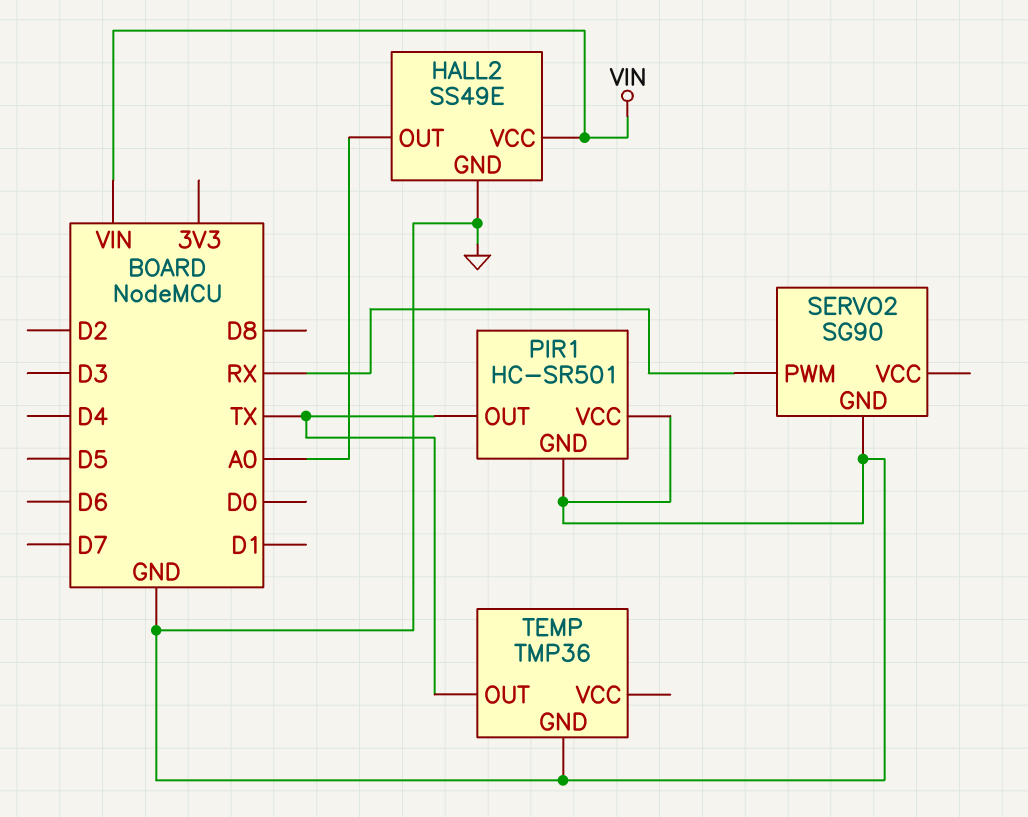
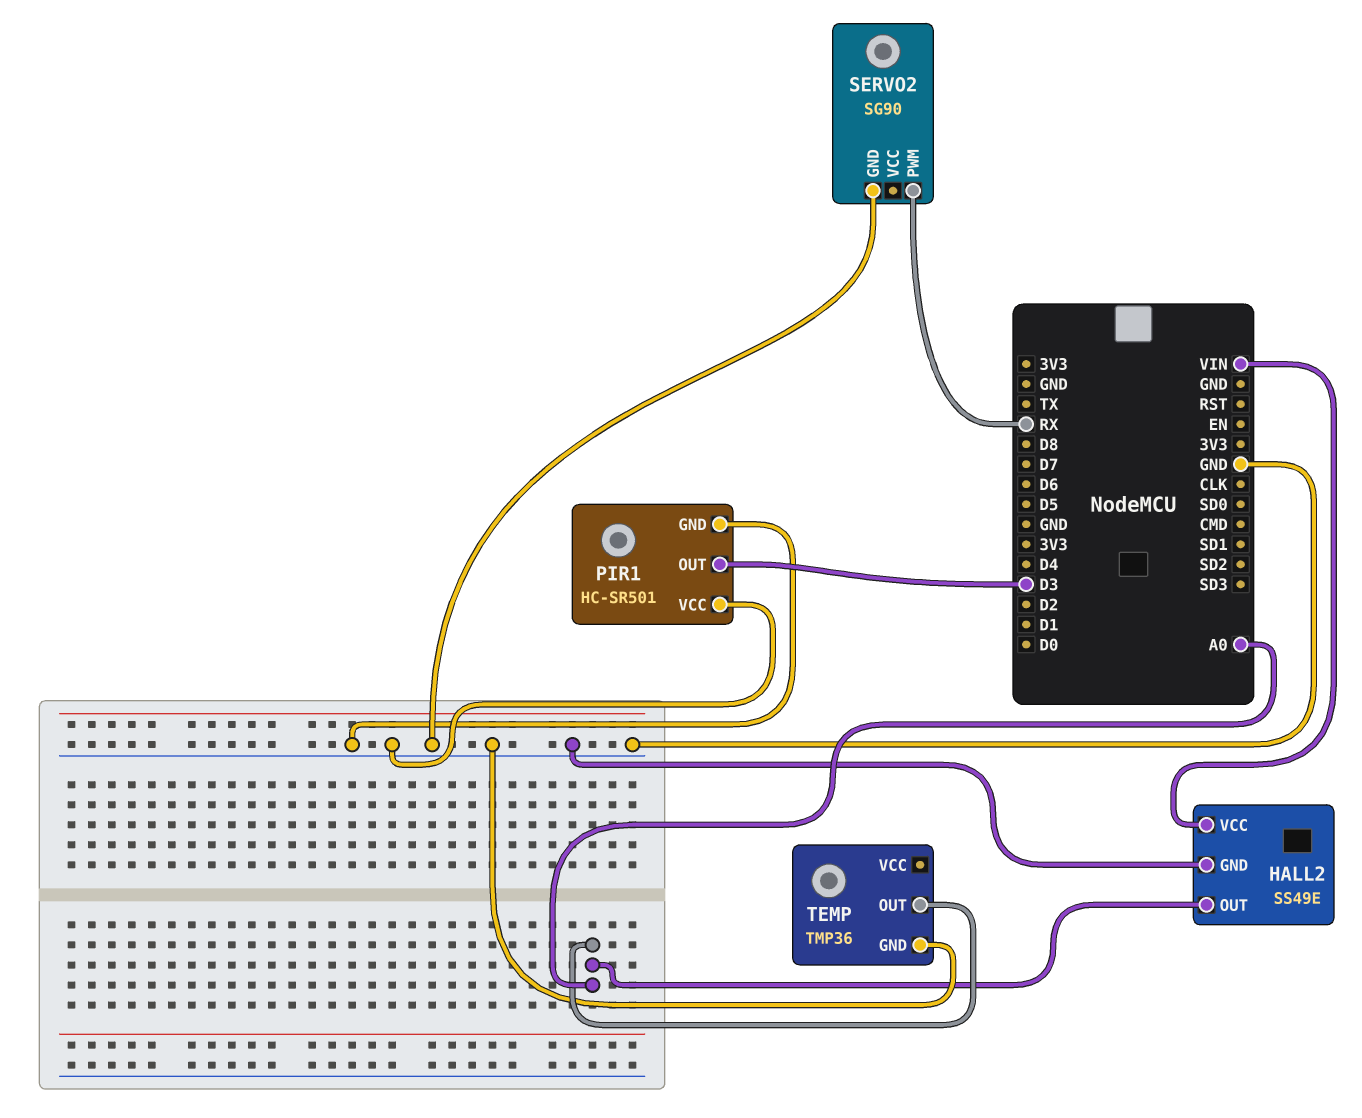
PIR1 pin OUT: TX -> D3
TEMP pin OUT: TX -> A0

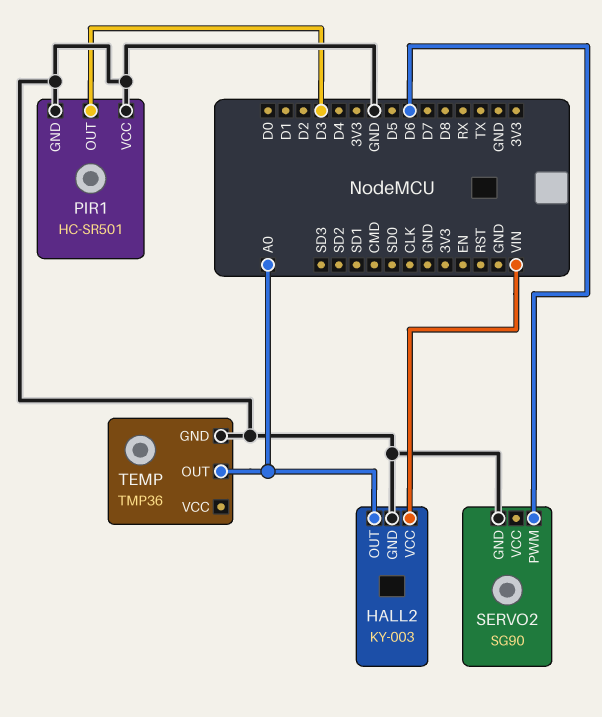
HALL2: SS49E -> KY-003
SERVO2 pin PWM: RX -> D6

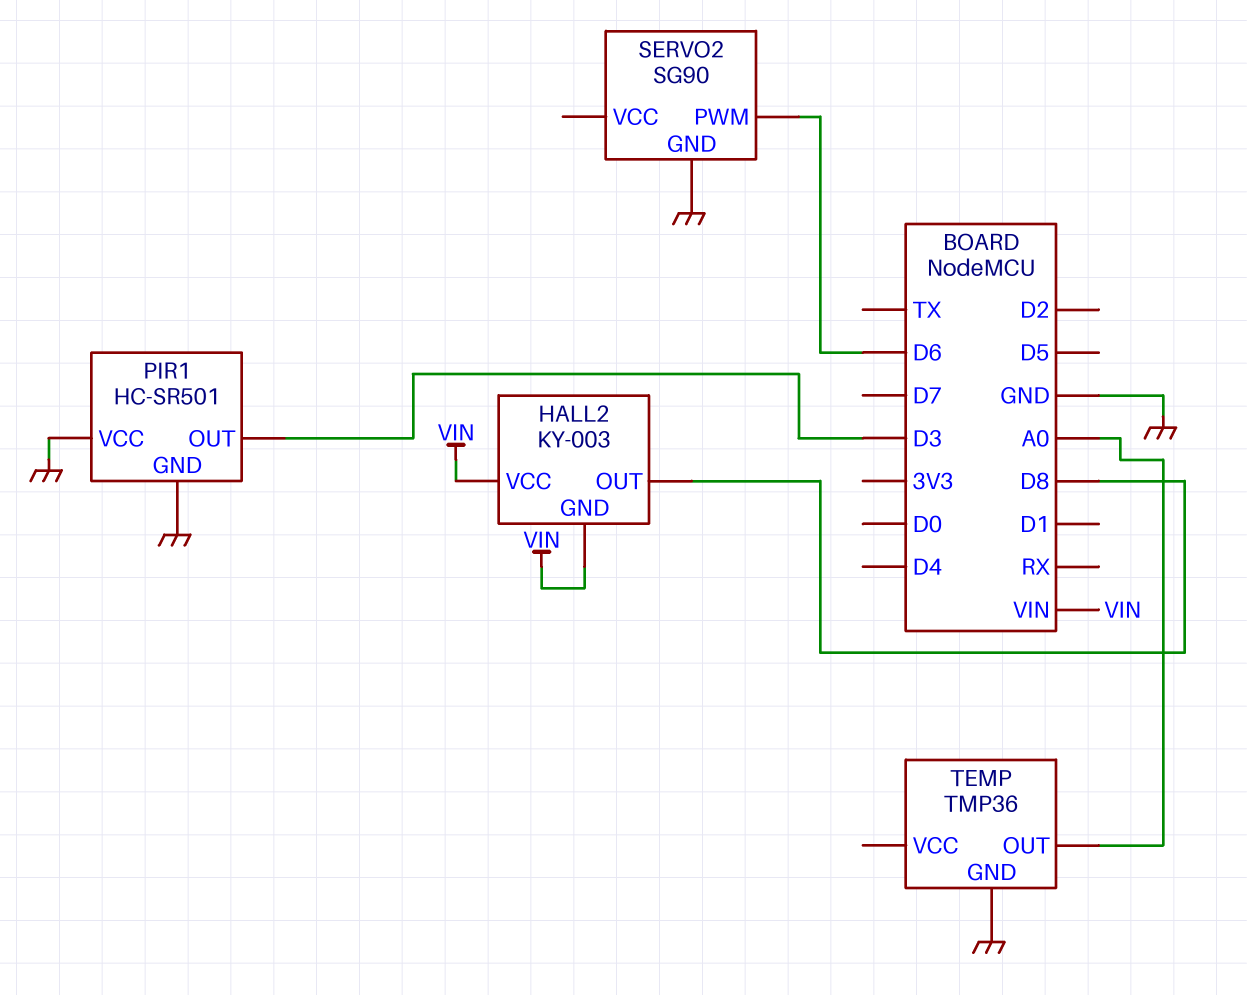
HALL2 pin GND: GND -> VIN
HALL2 pin OUT: A0 -> D8

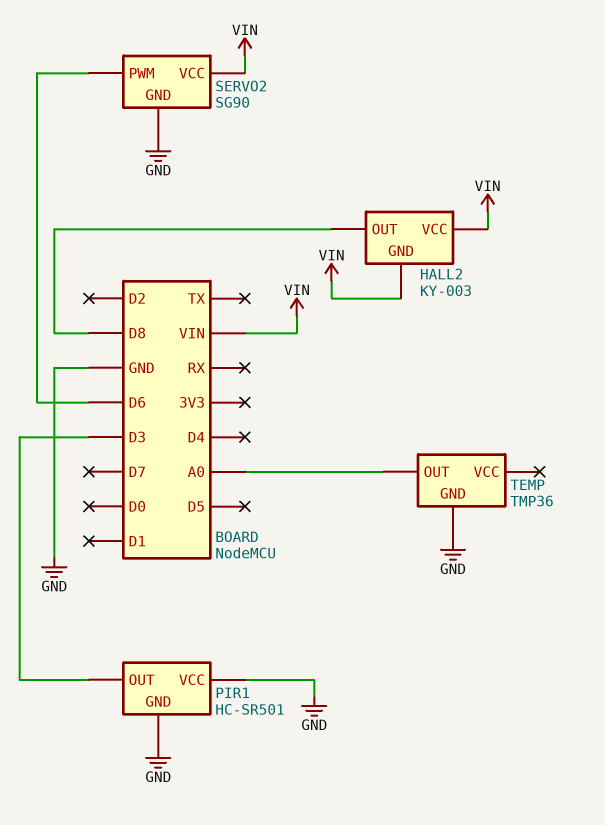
SERVO2 pin VCC: none -> VIN

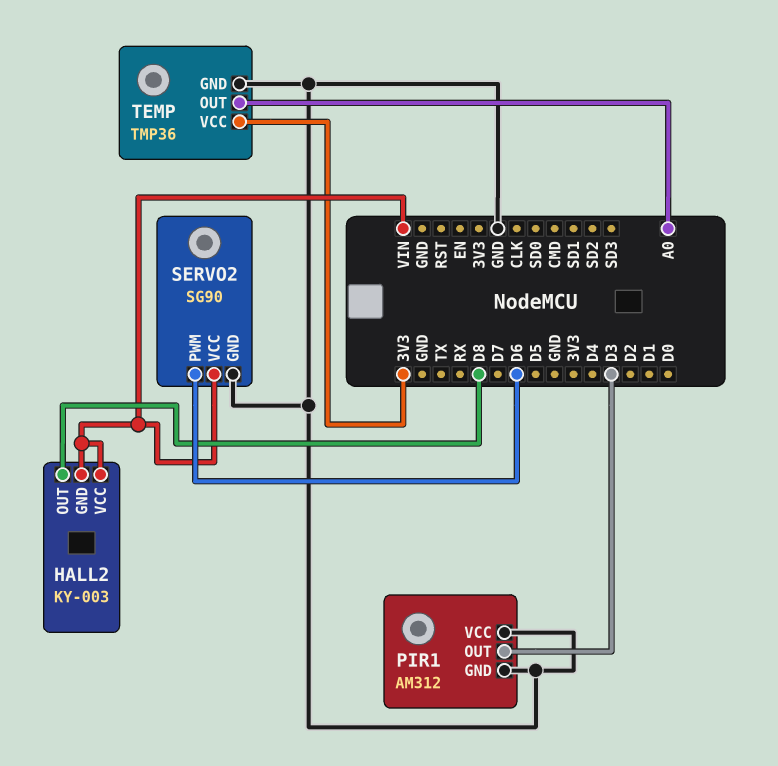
PIR1: HC-SR501 -> AM312
TEMP pin VCC: none -> 3V3

